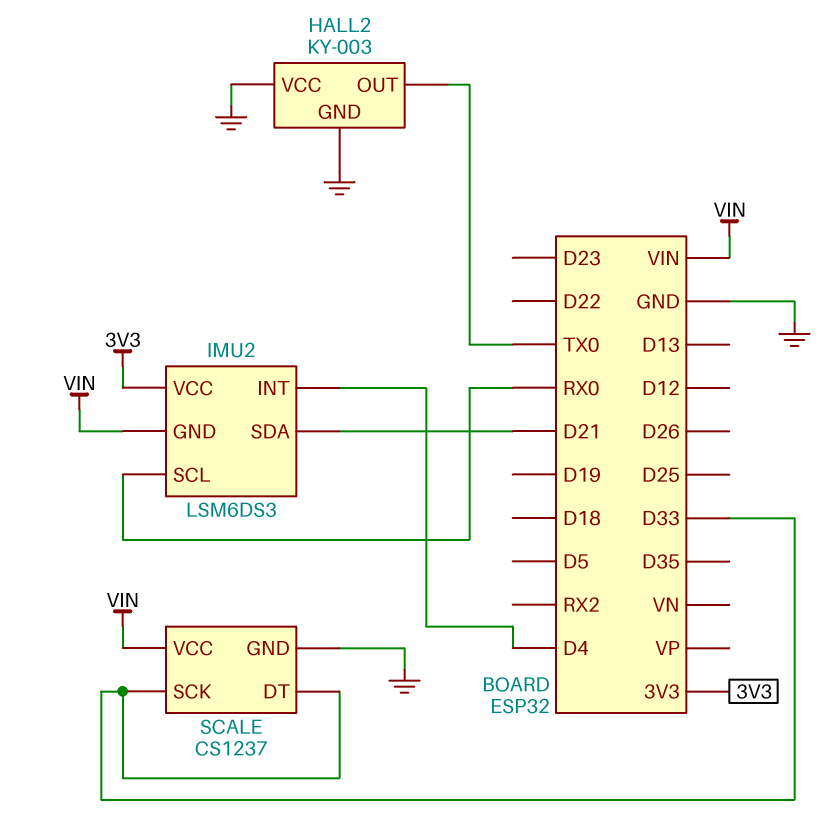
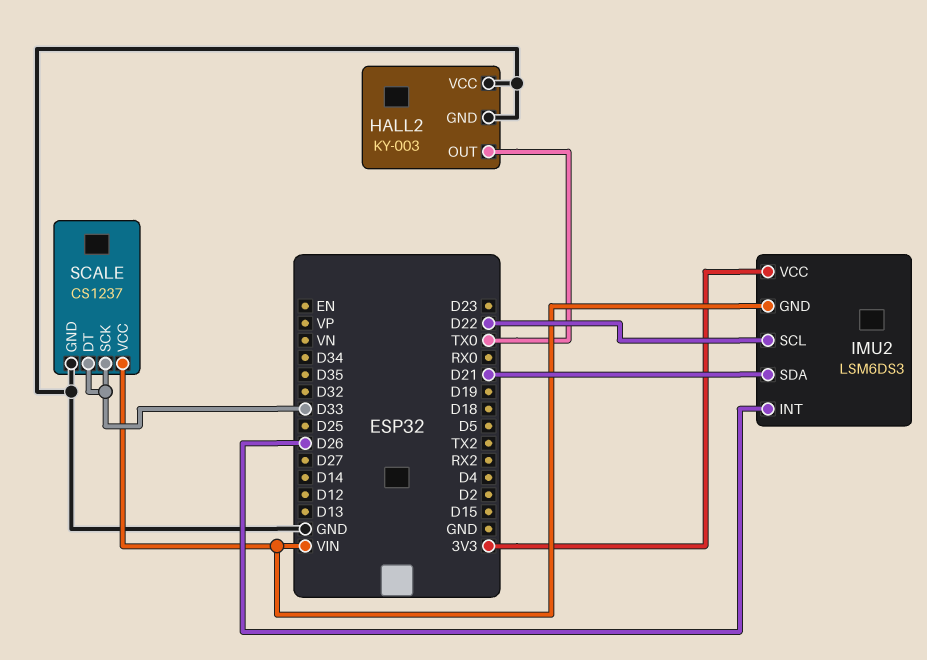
IMU2 pin INT: D4 -> D26
IMU2 pin SCL: RX0 -> D22

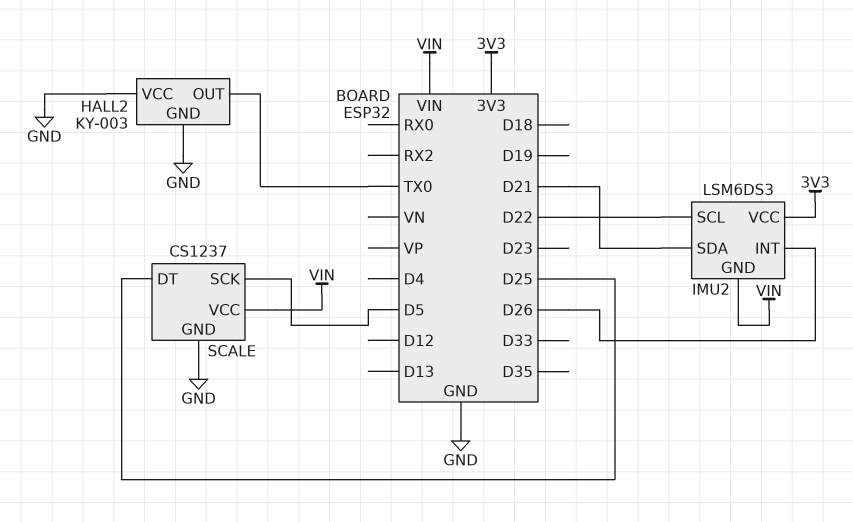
SCALE pin DT: D33 -> D25
SCALE pin SCK: D33 -> D5

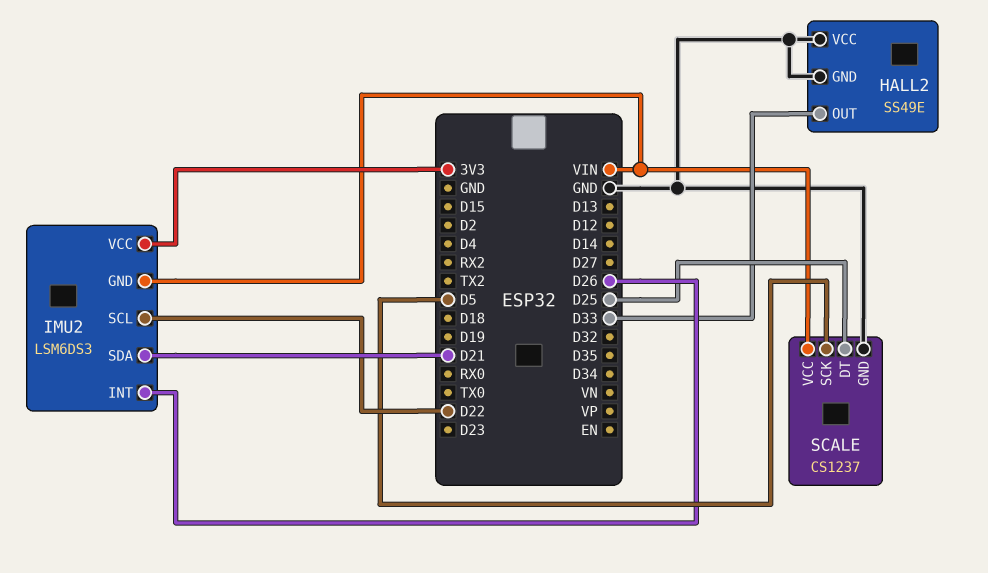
HALL2: KY-003 -> SS49E
HALL2 pin OUT: TX0 -> D33

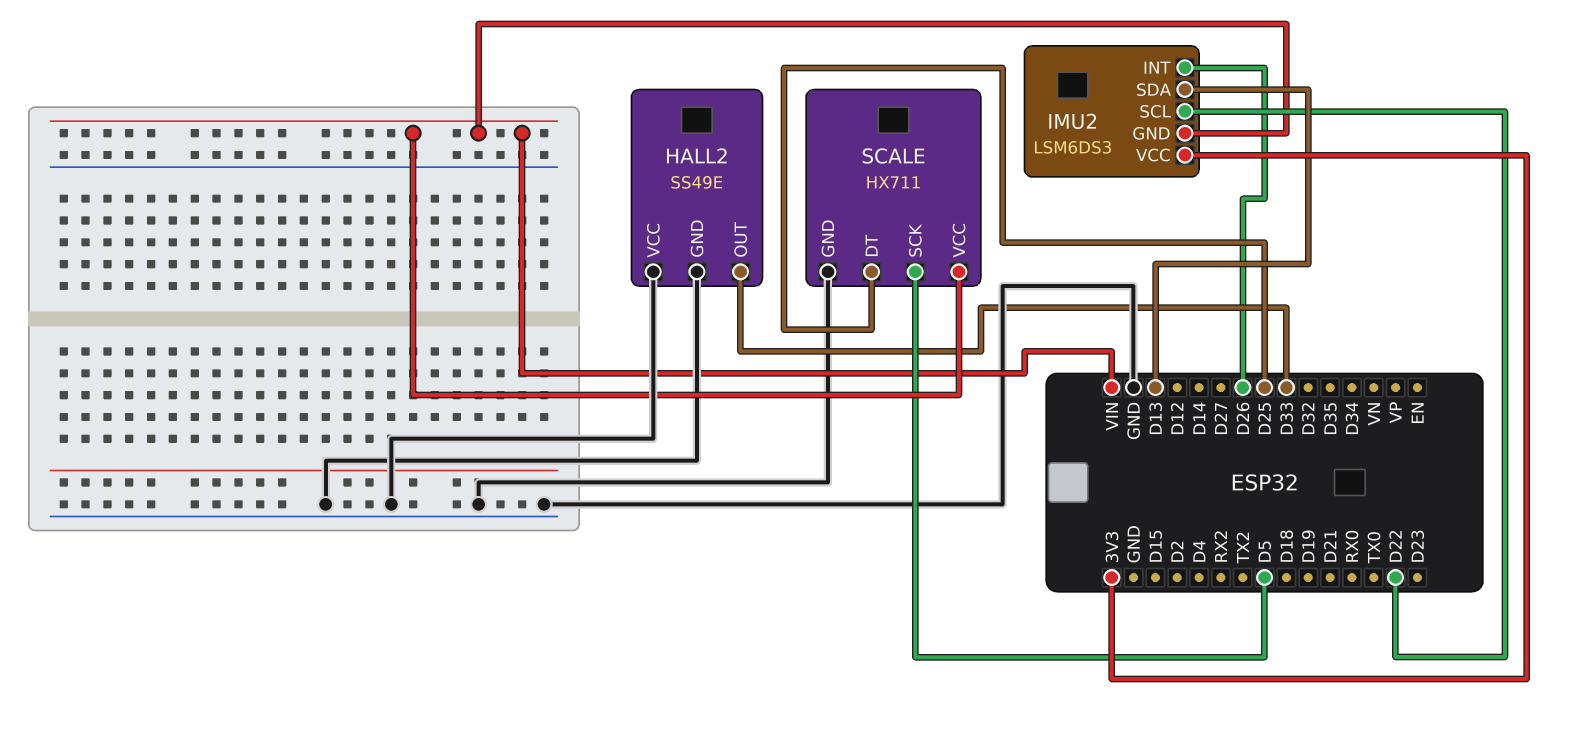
IMU2 pin SDA: D21 -> D13
SCALE: CS1237 -> HX711

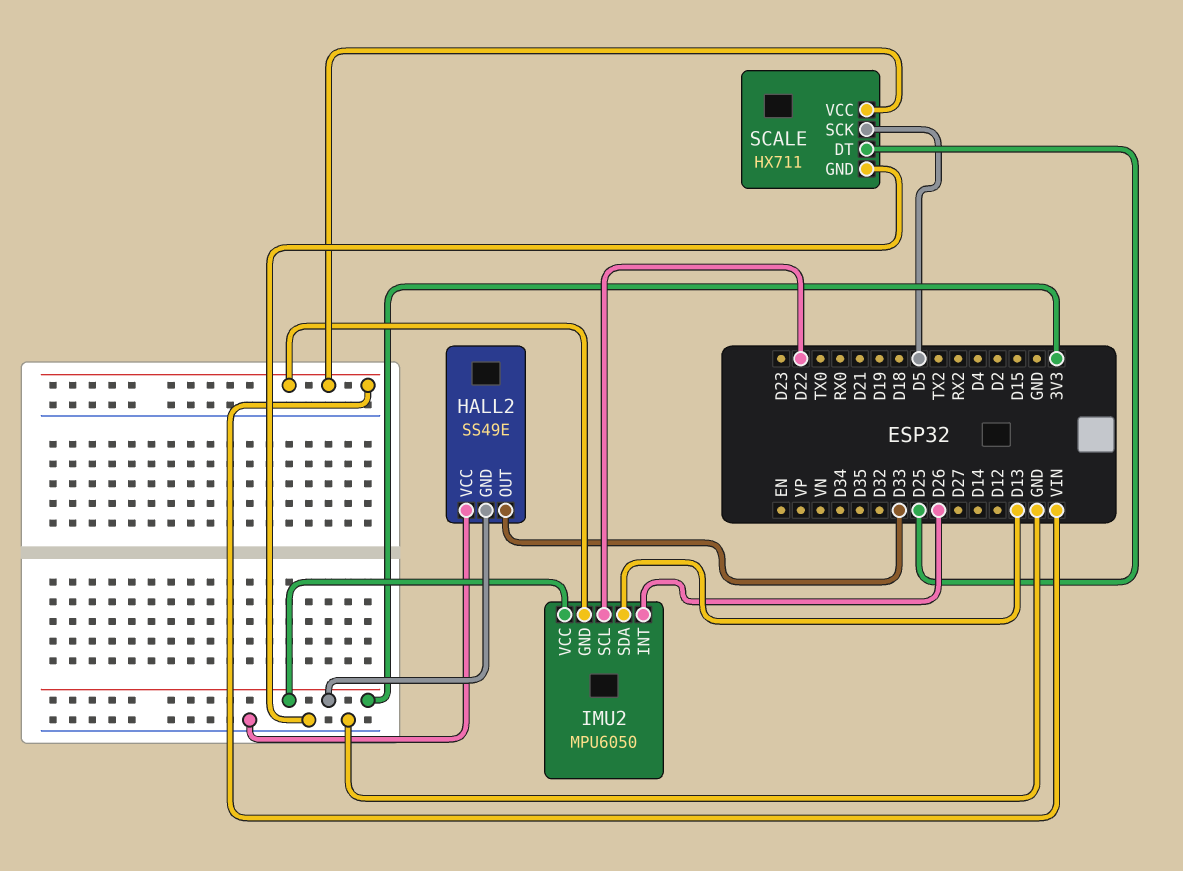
HALL2 pin GND: GND -> 3V3
IMU2: LSM6DS3 -> MPU6050

